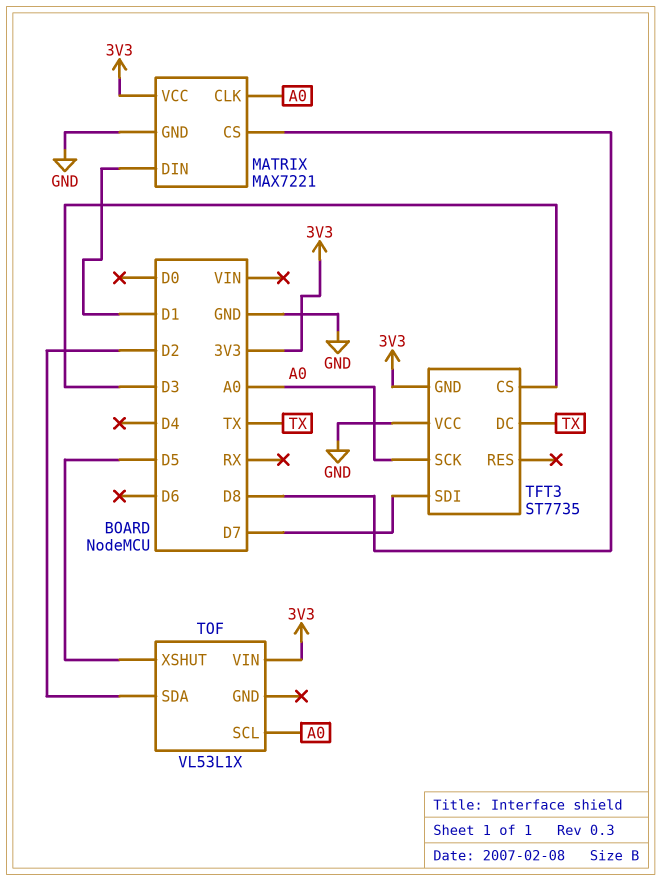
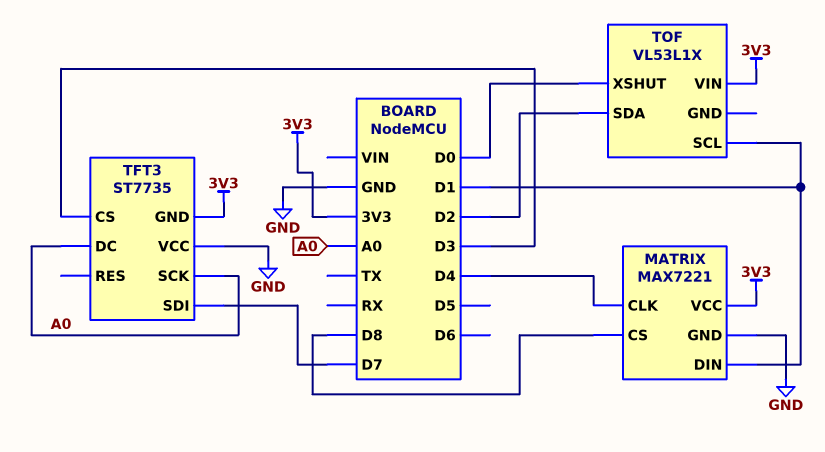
MATRIX pin CLK: A0 -> D4
TFT3 pin DC: TX -> A0
TOF pin SCL: A0 -> D1
TOF pin XSHUT: D5 -> D0

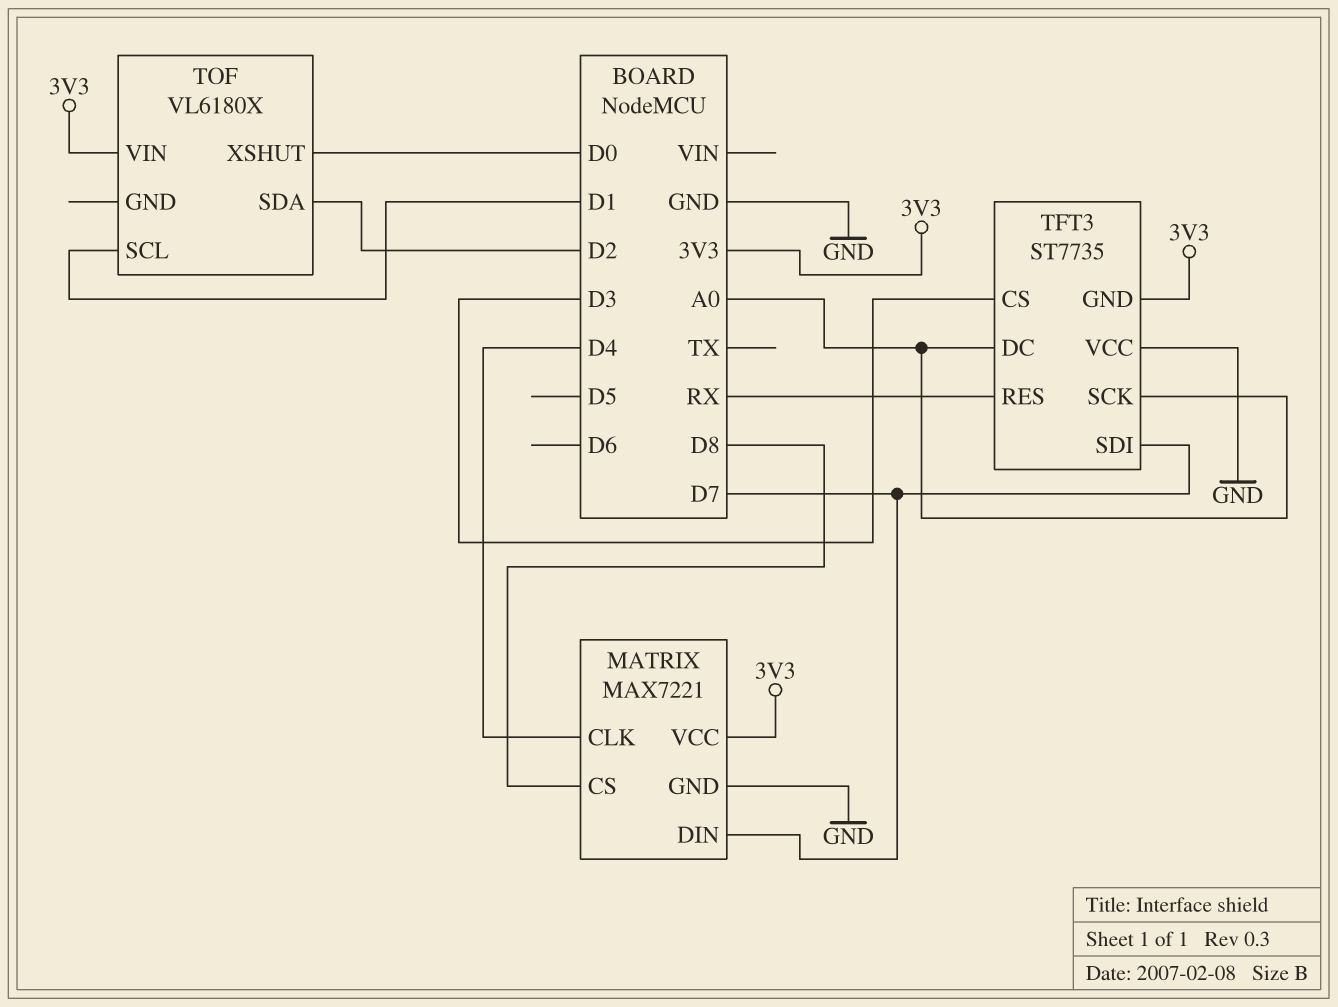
MATRIX pin DIN: D1 -> D7
TFT3 pin RES: none -> RX
TOF: VL53L1X -> VL6180X

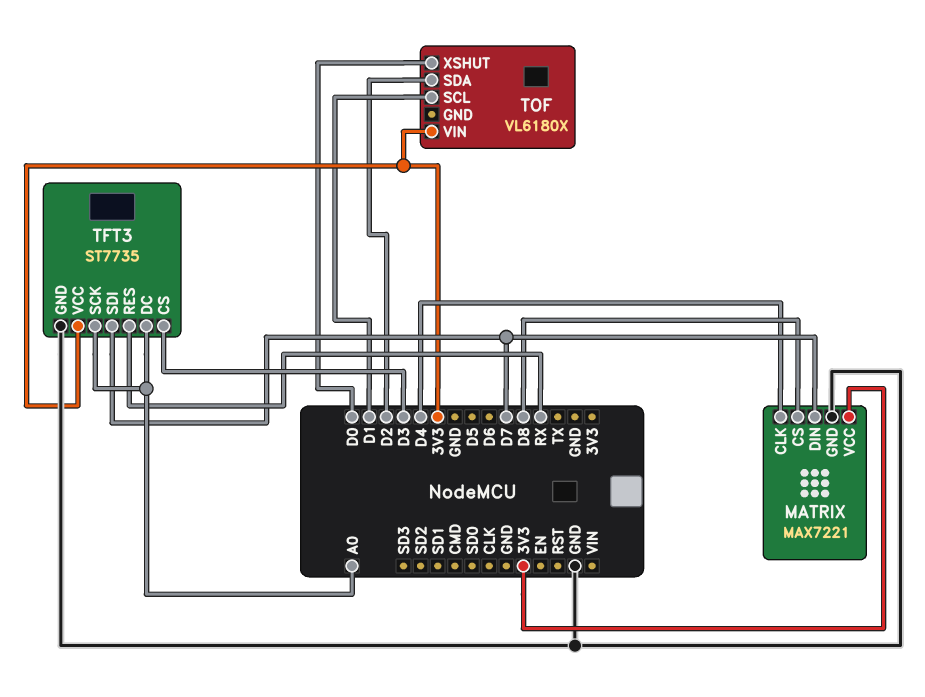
TFT3 pin GND: 3V3 -> GND
TFT3 pin VCC: GND -> 3V3

